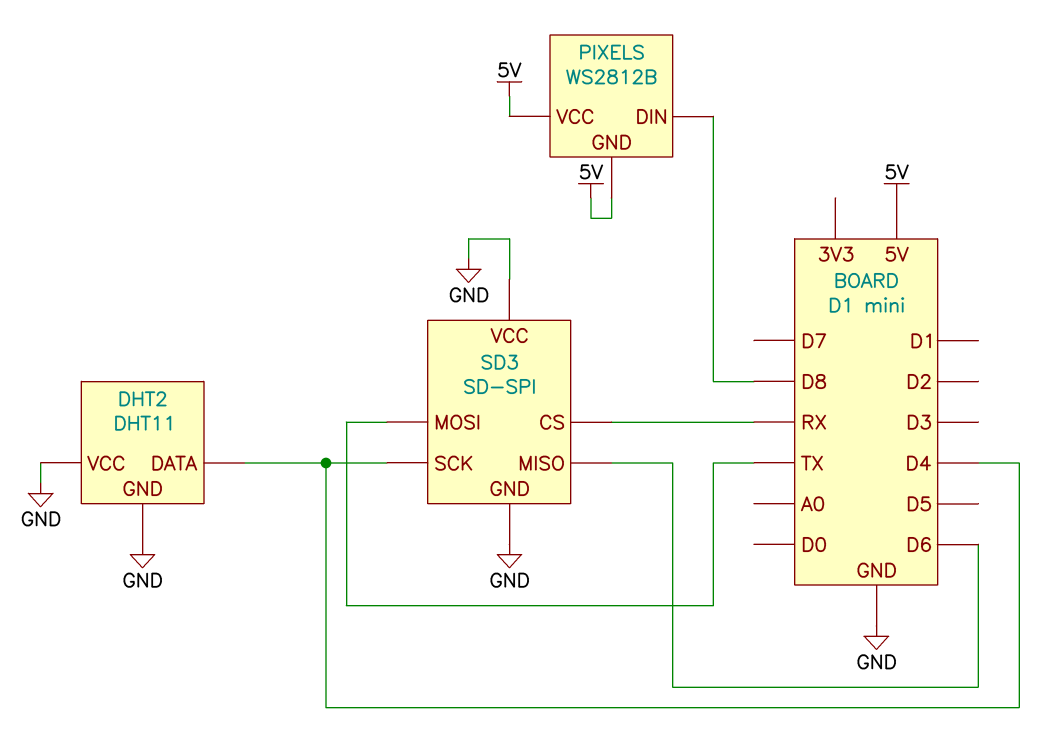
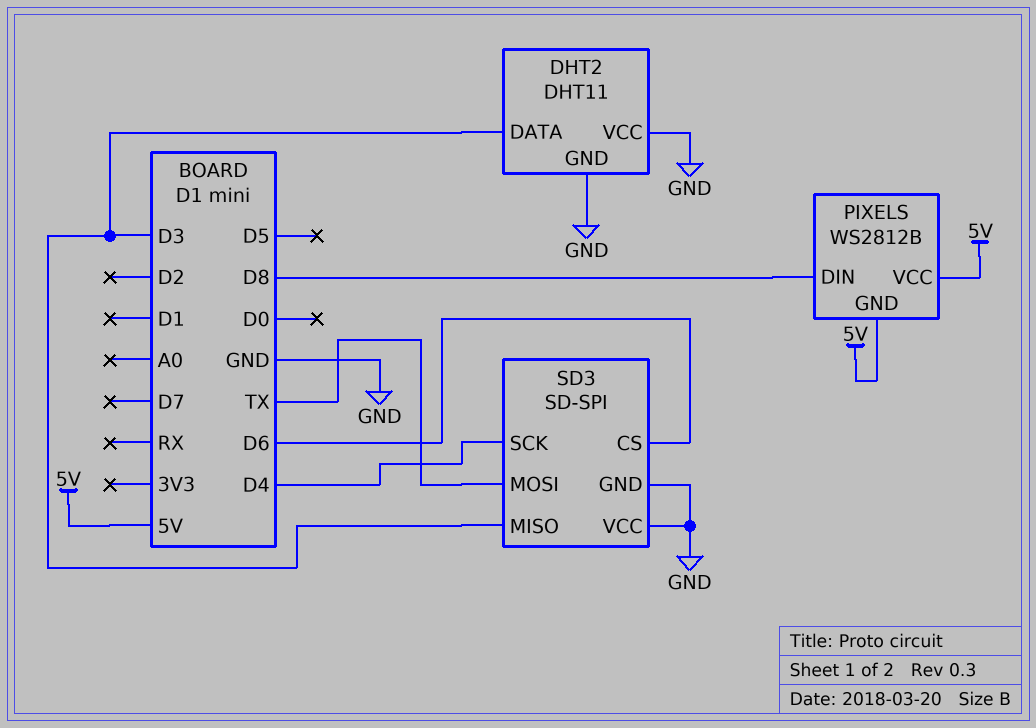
DHT2 pin DATA: D4 -> D3
SD3 pin CS: RX -> D6
SD3 pin MISO: D6 -> D3

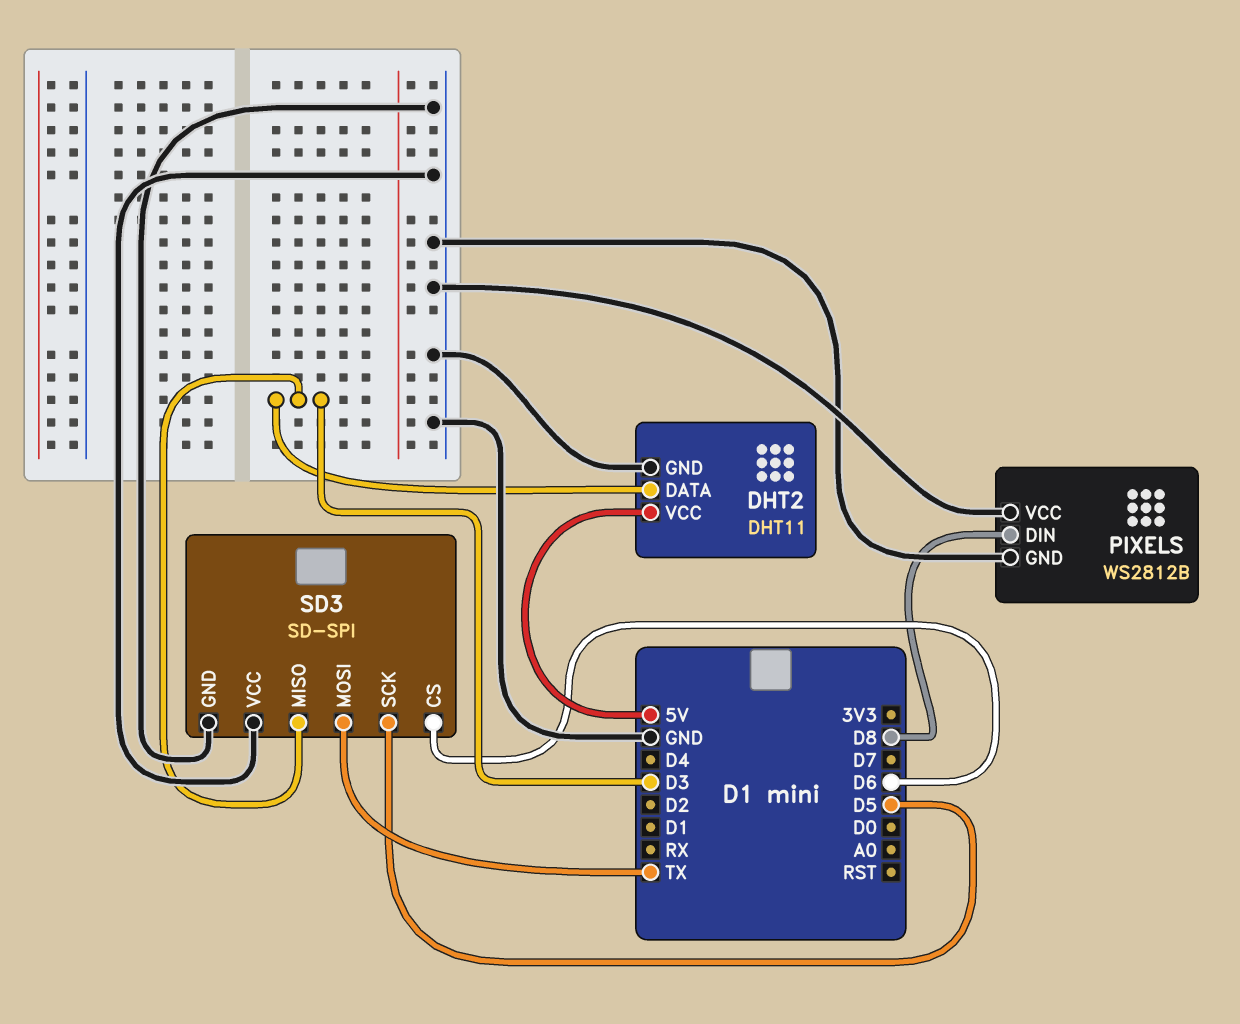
DHT2 pin VCC: GND -> 5V
PIXELS pin GND: 5V -> GND
PIXELS pin VCC: 5V -> GND
SD3 pin SCK: D4 -> D5

